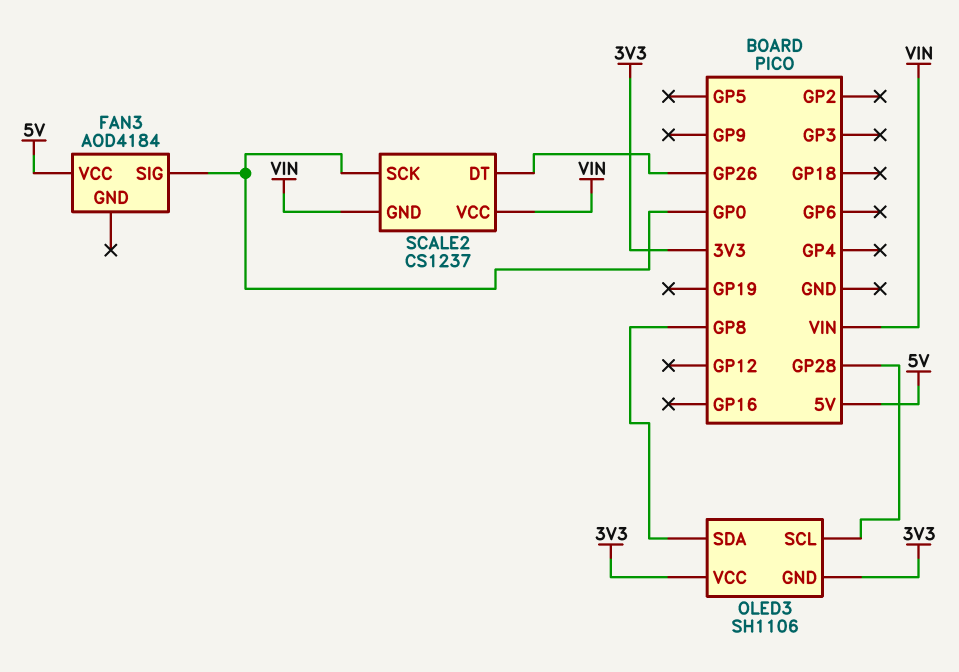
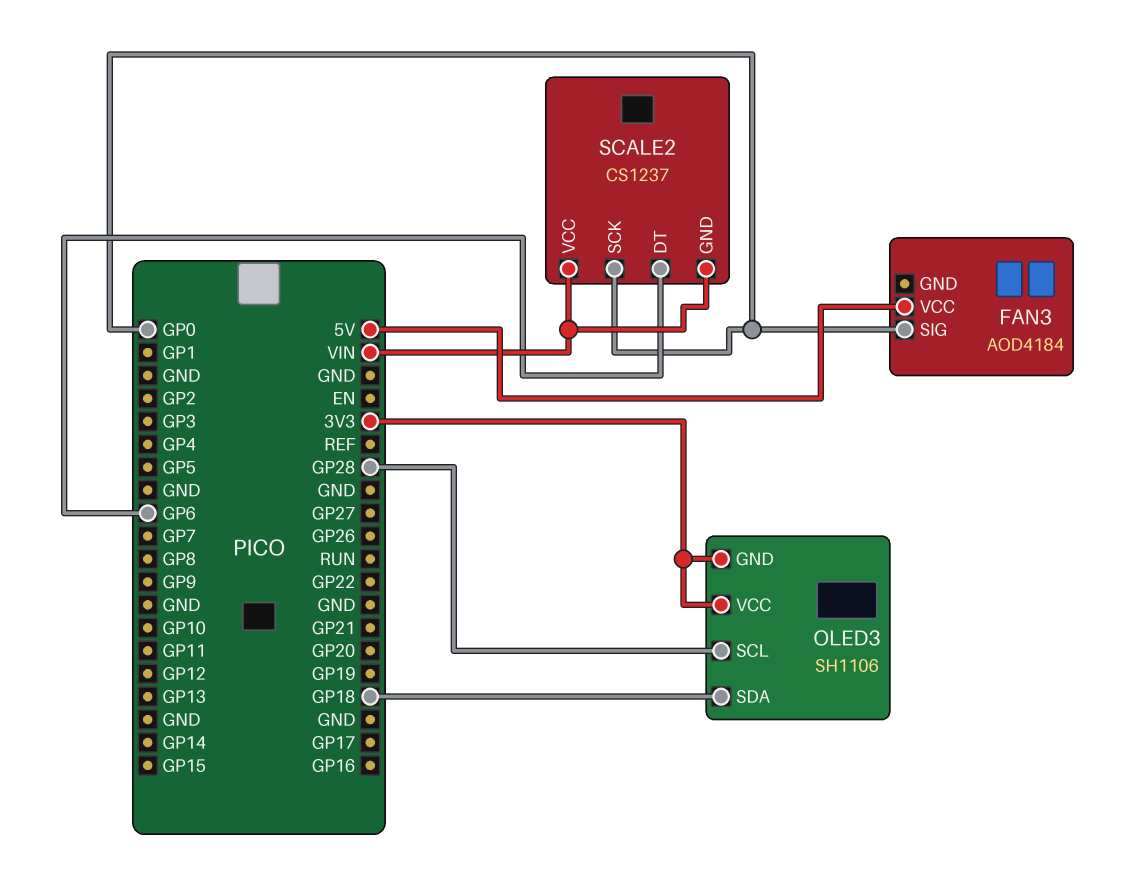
OLED3 pin SDA: GP8 -> GP18
SCALE2 pin DT: GP26 -> GP6

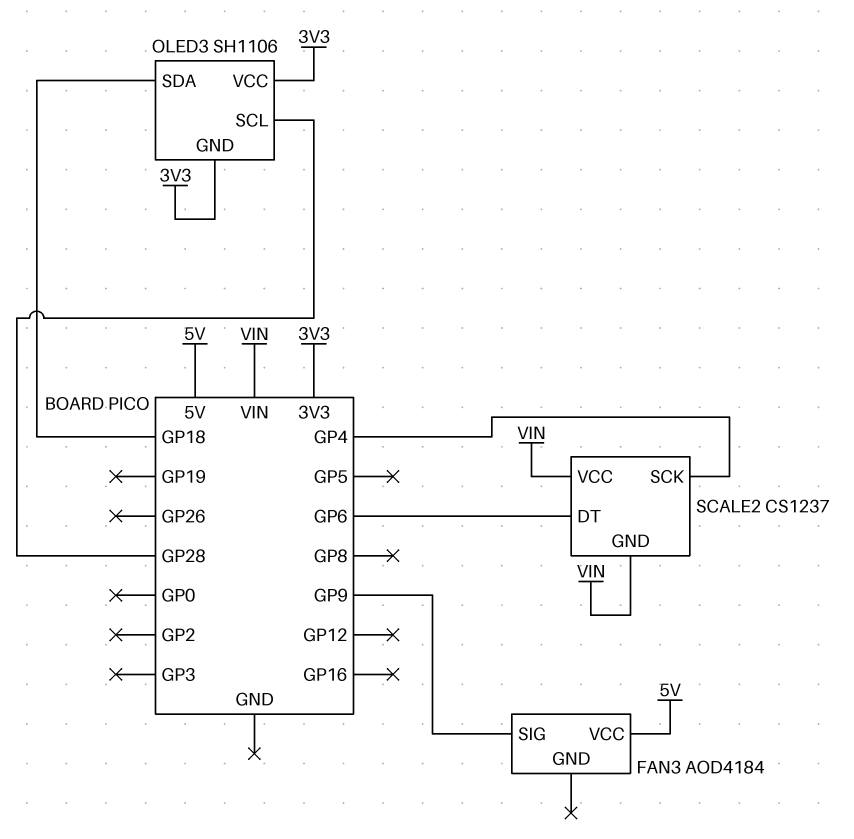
FAN3 pin SIG: GP0 -> GP9
SCALE2 pin SCK: GP0 -> GP4

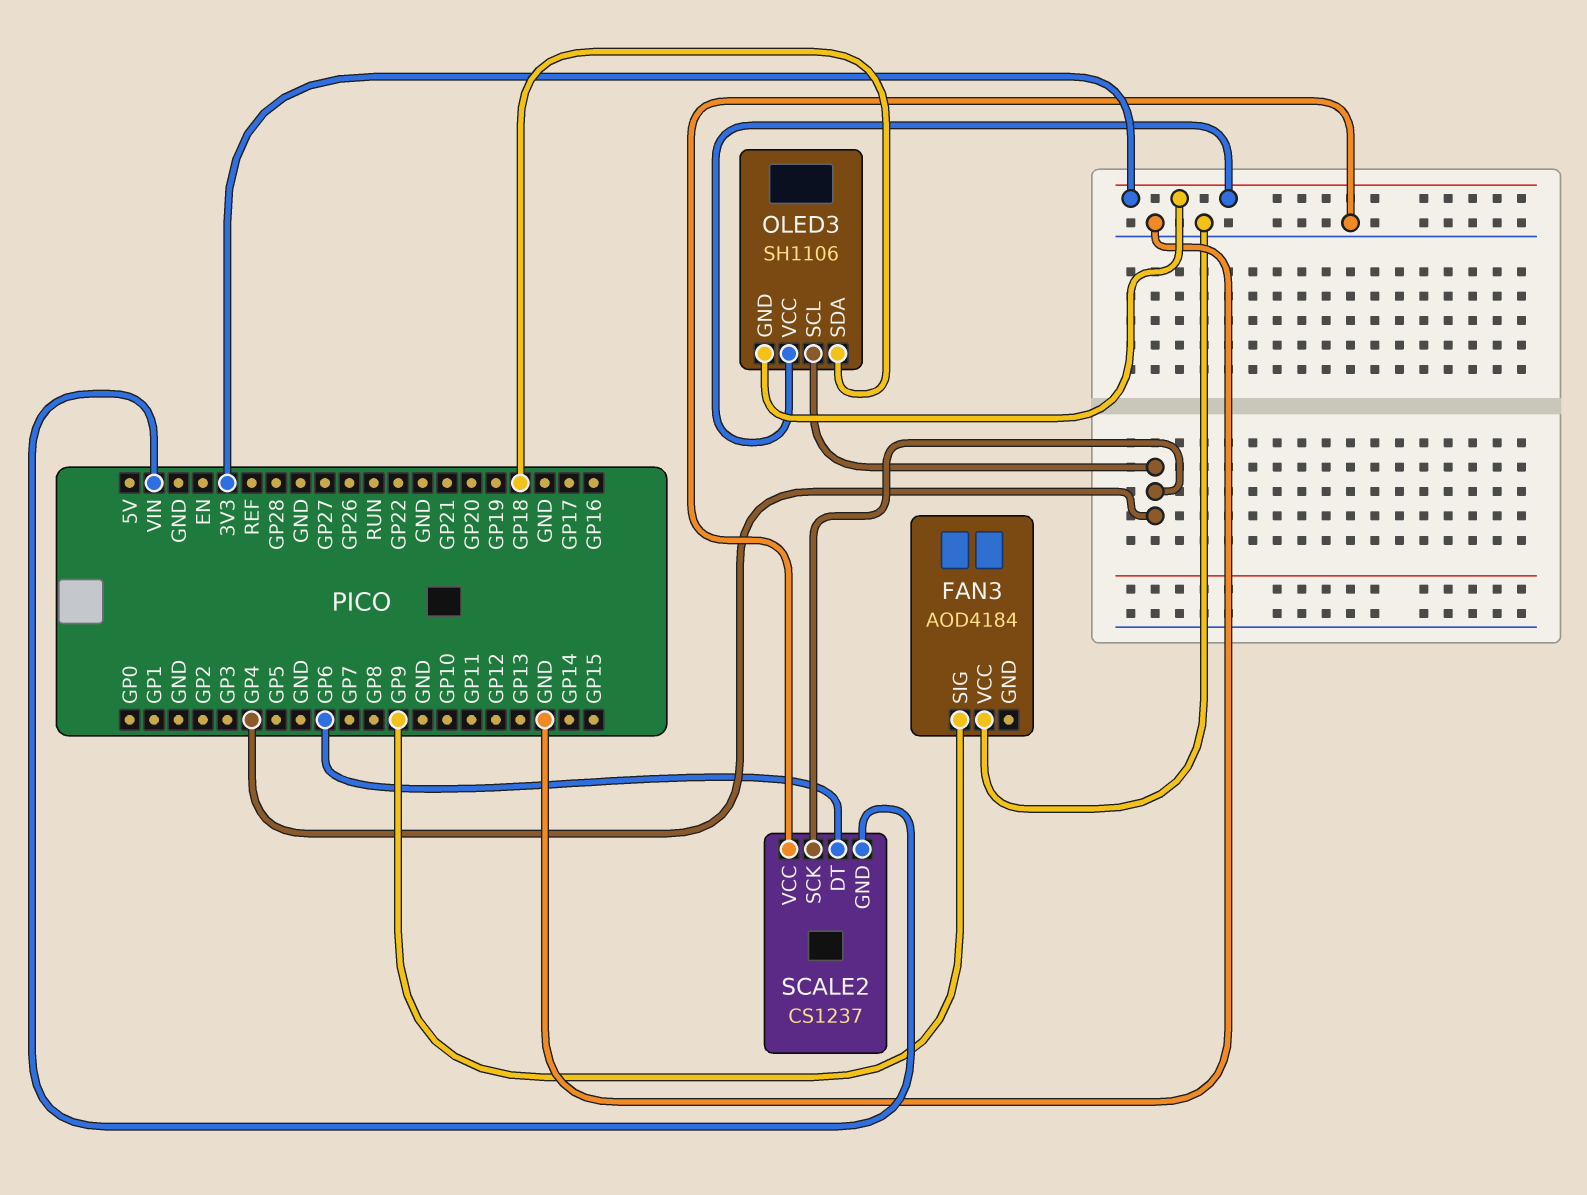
FAN3 pin VCC: 5V -> GND
OLED3 pin SCL: GP28 -> GP4
SCALE2 pin VCC: VIN -> GND

